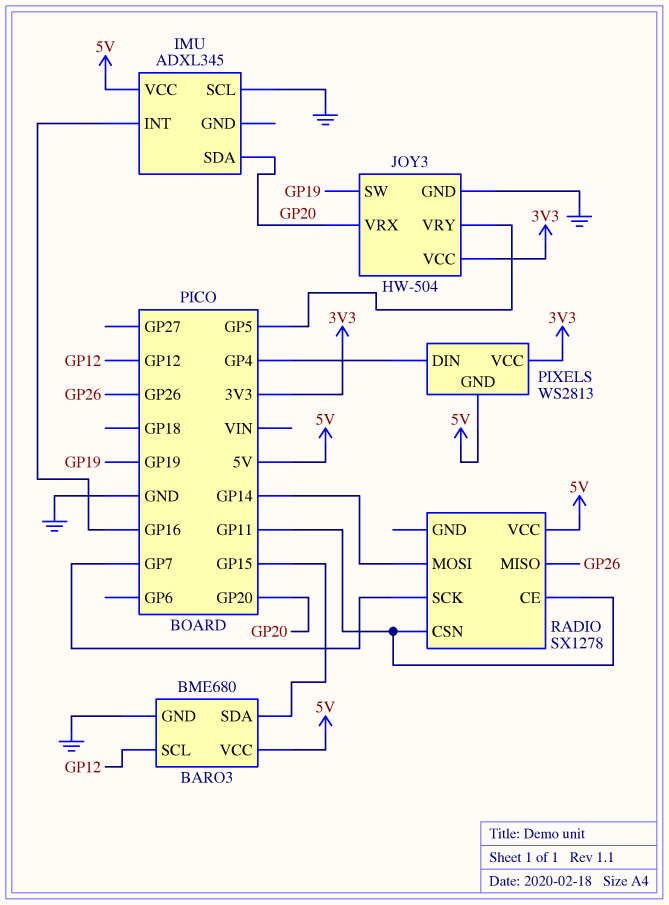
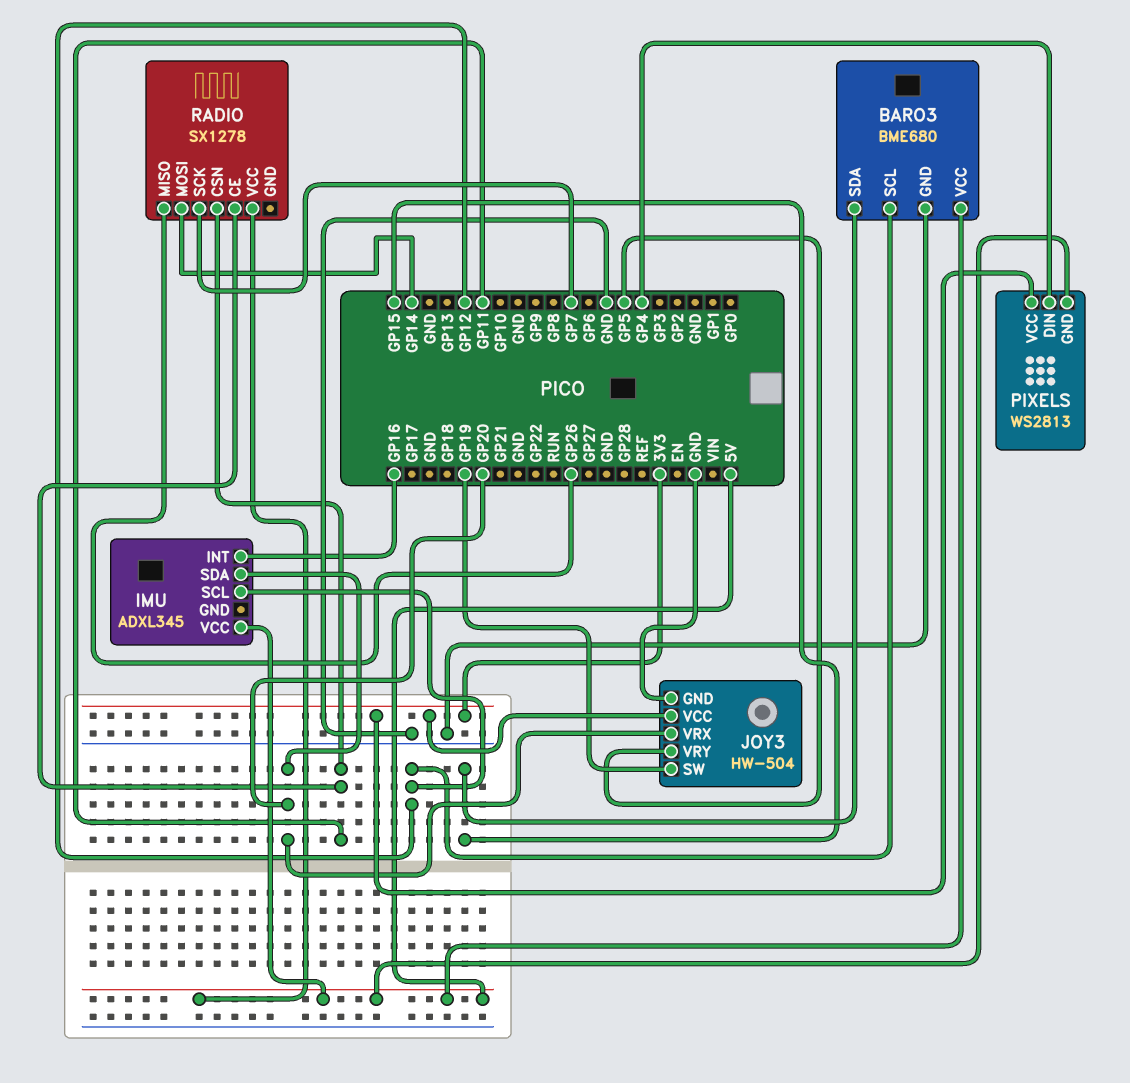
IMU pin SCL: GND -> GP12

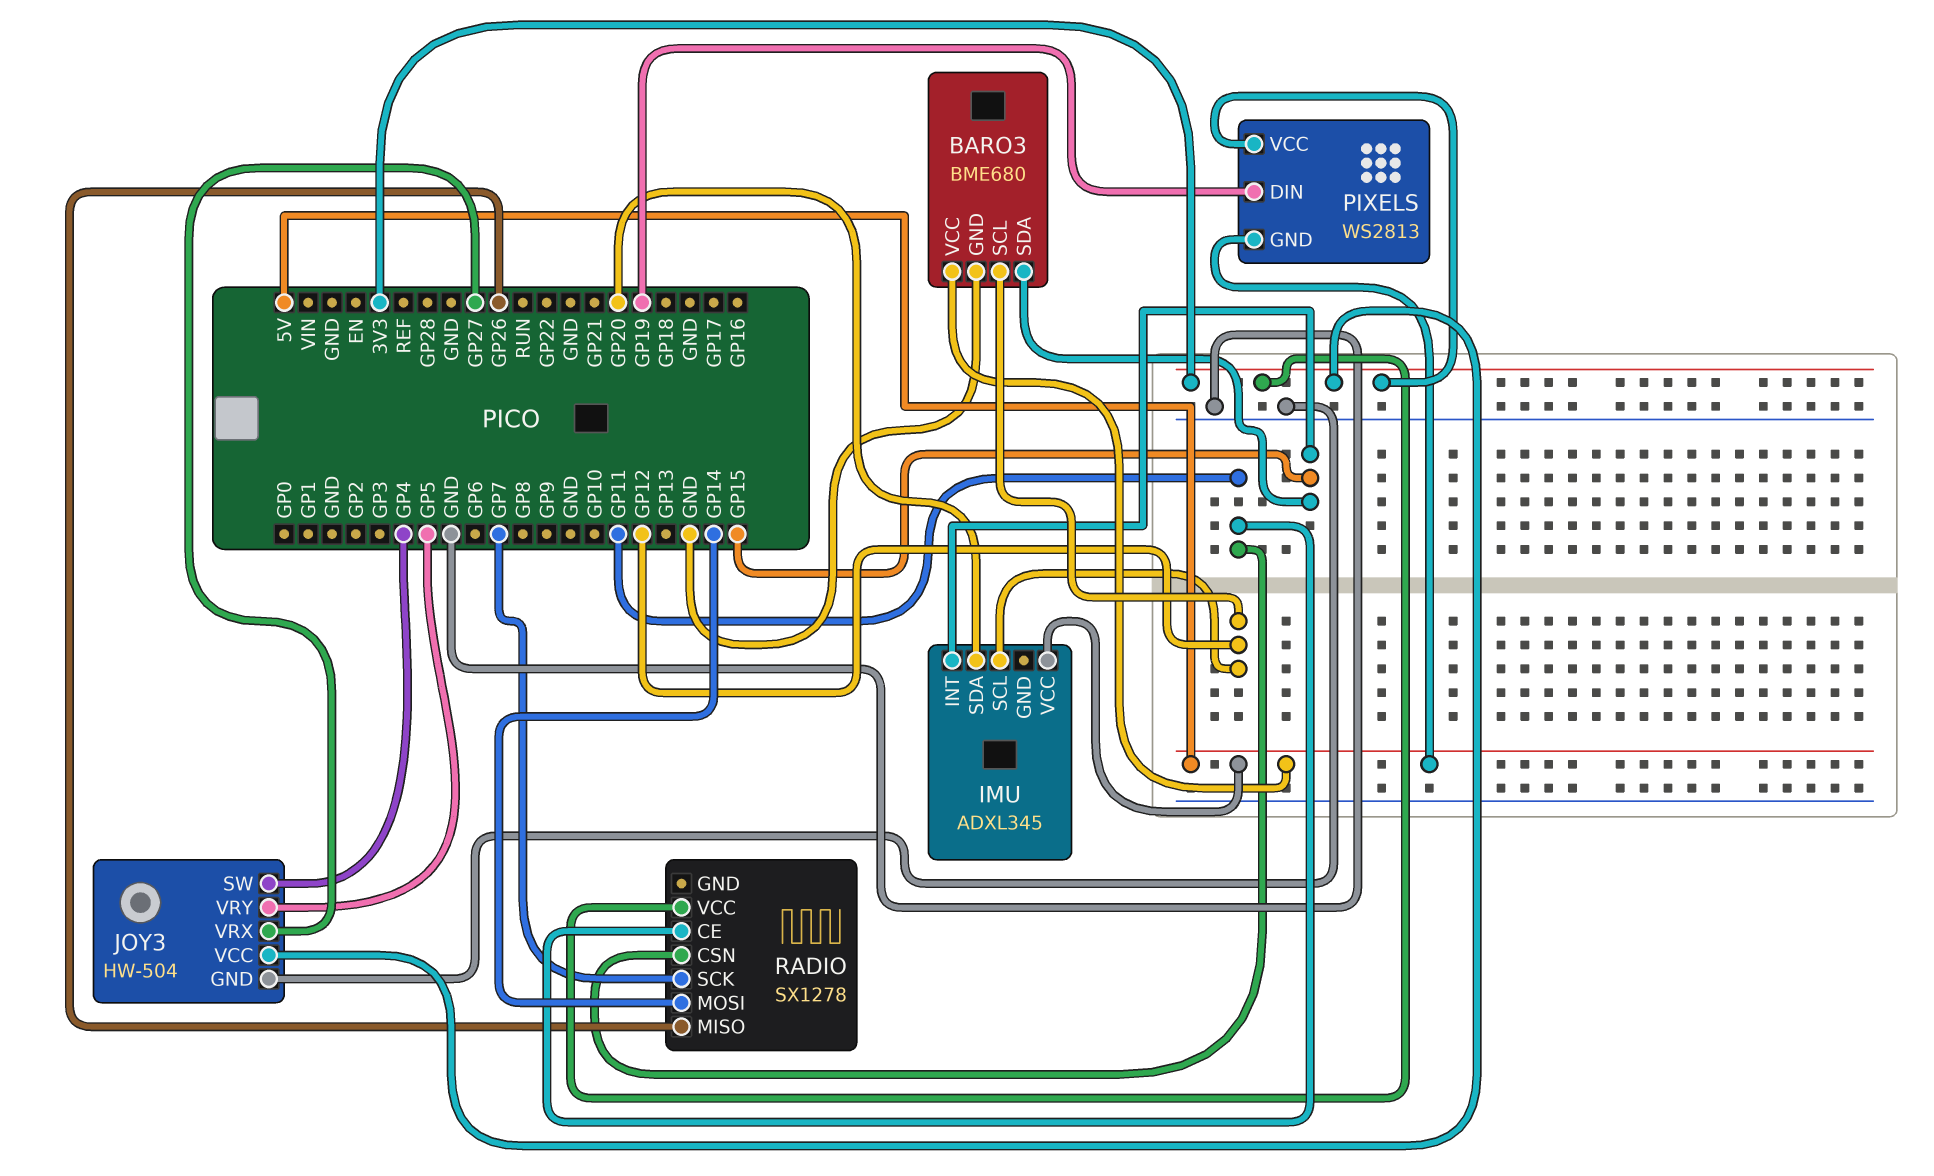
IMU pin INT: GP16 -> GP15
JOY3 pin SW: GP19 -> GP4
JOY3 pin VRX: GP20 -> GP27
PIXELS pin DIN: GP4 -> GP19
RADIO pin VCC: 5V -> 3V3

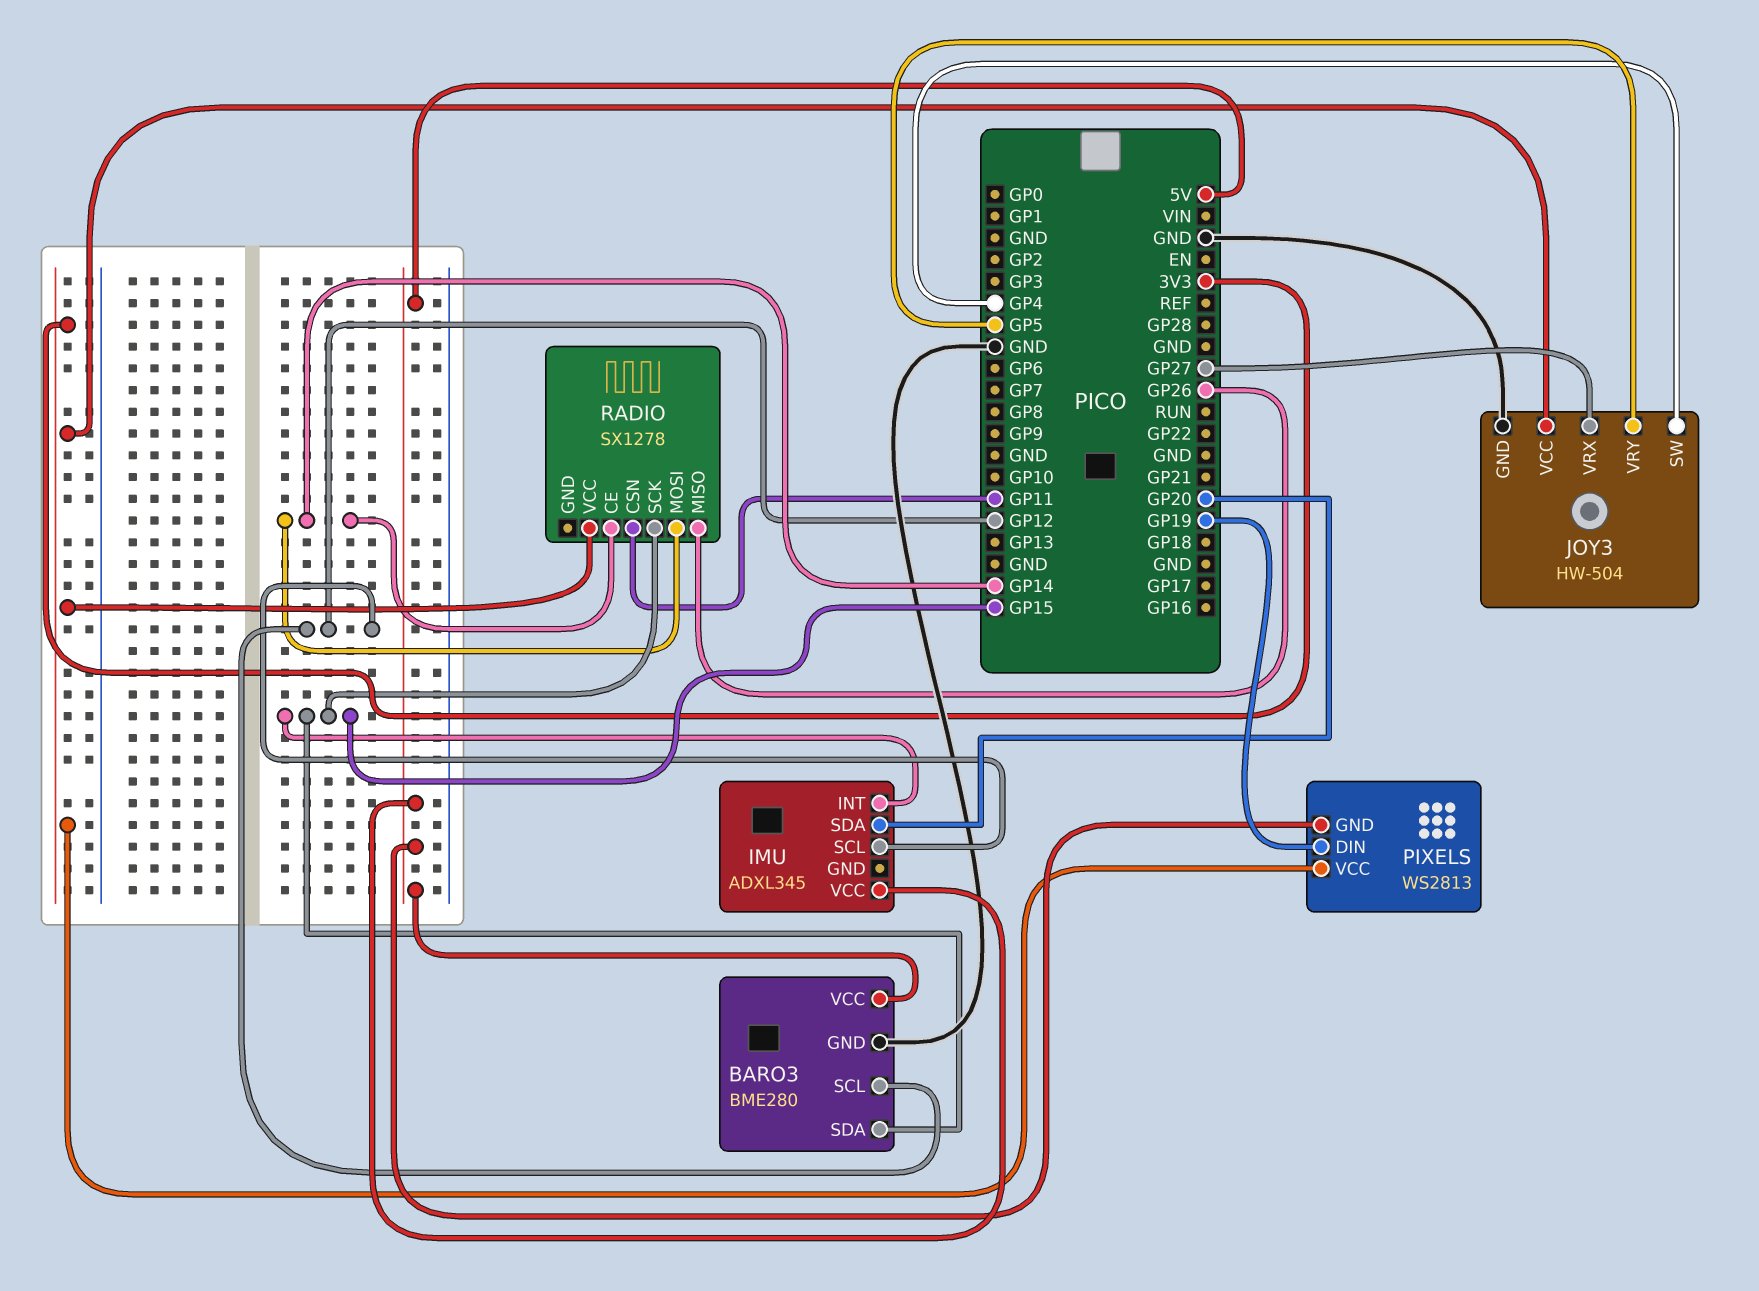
BARO3: BME680 -> BME280
RADIO pin CE: GP11 -> GP14
RADIO pin SCK: GP7 -> GP15

